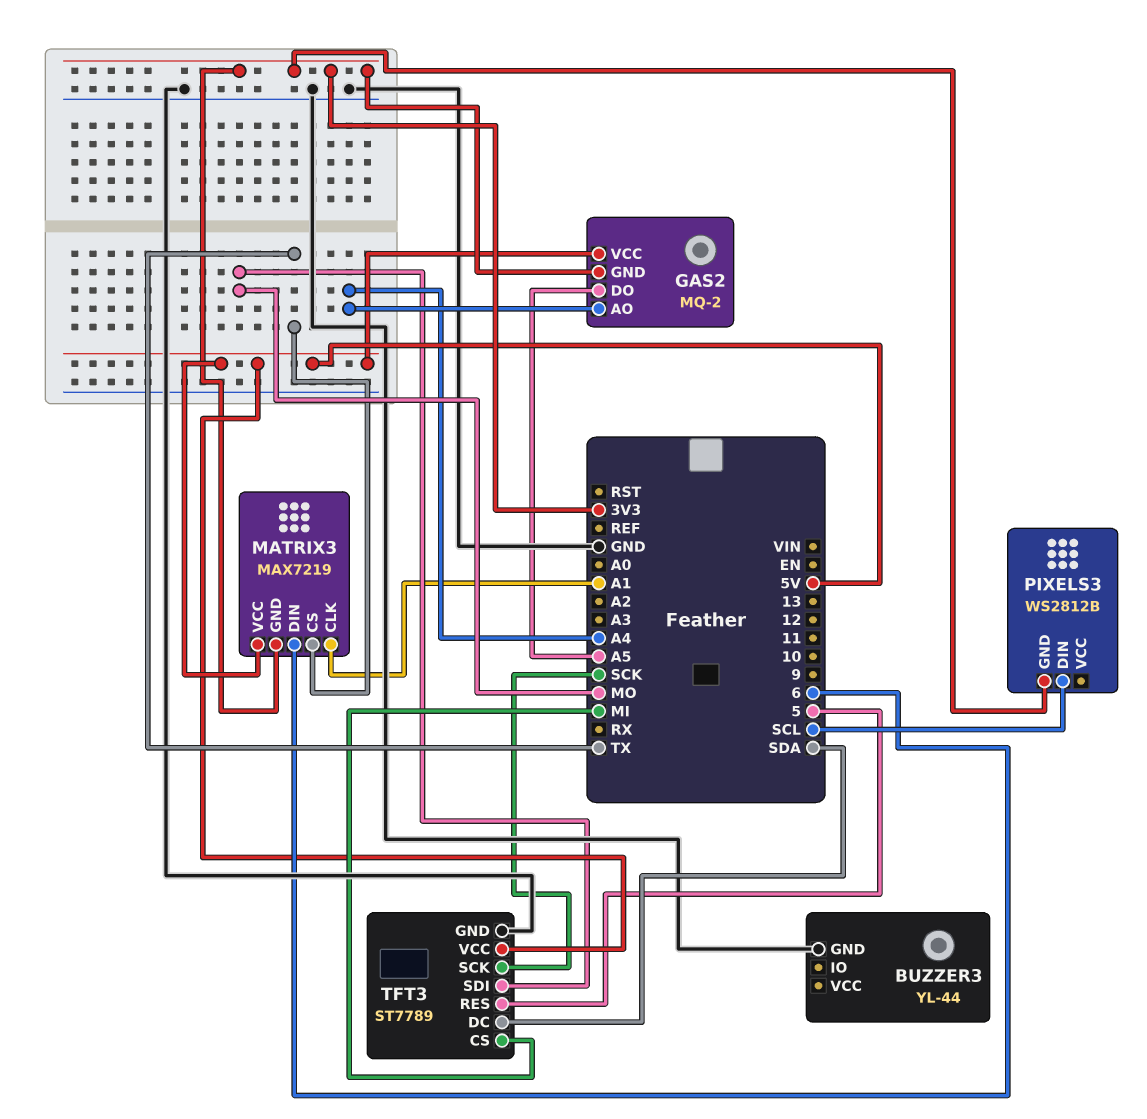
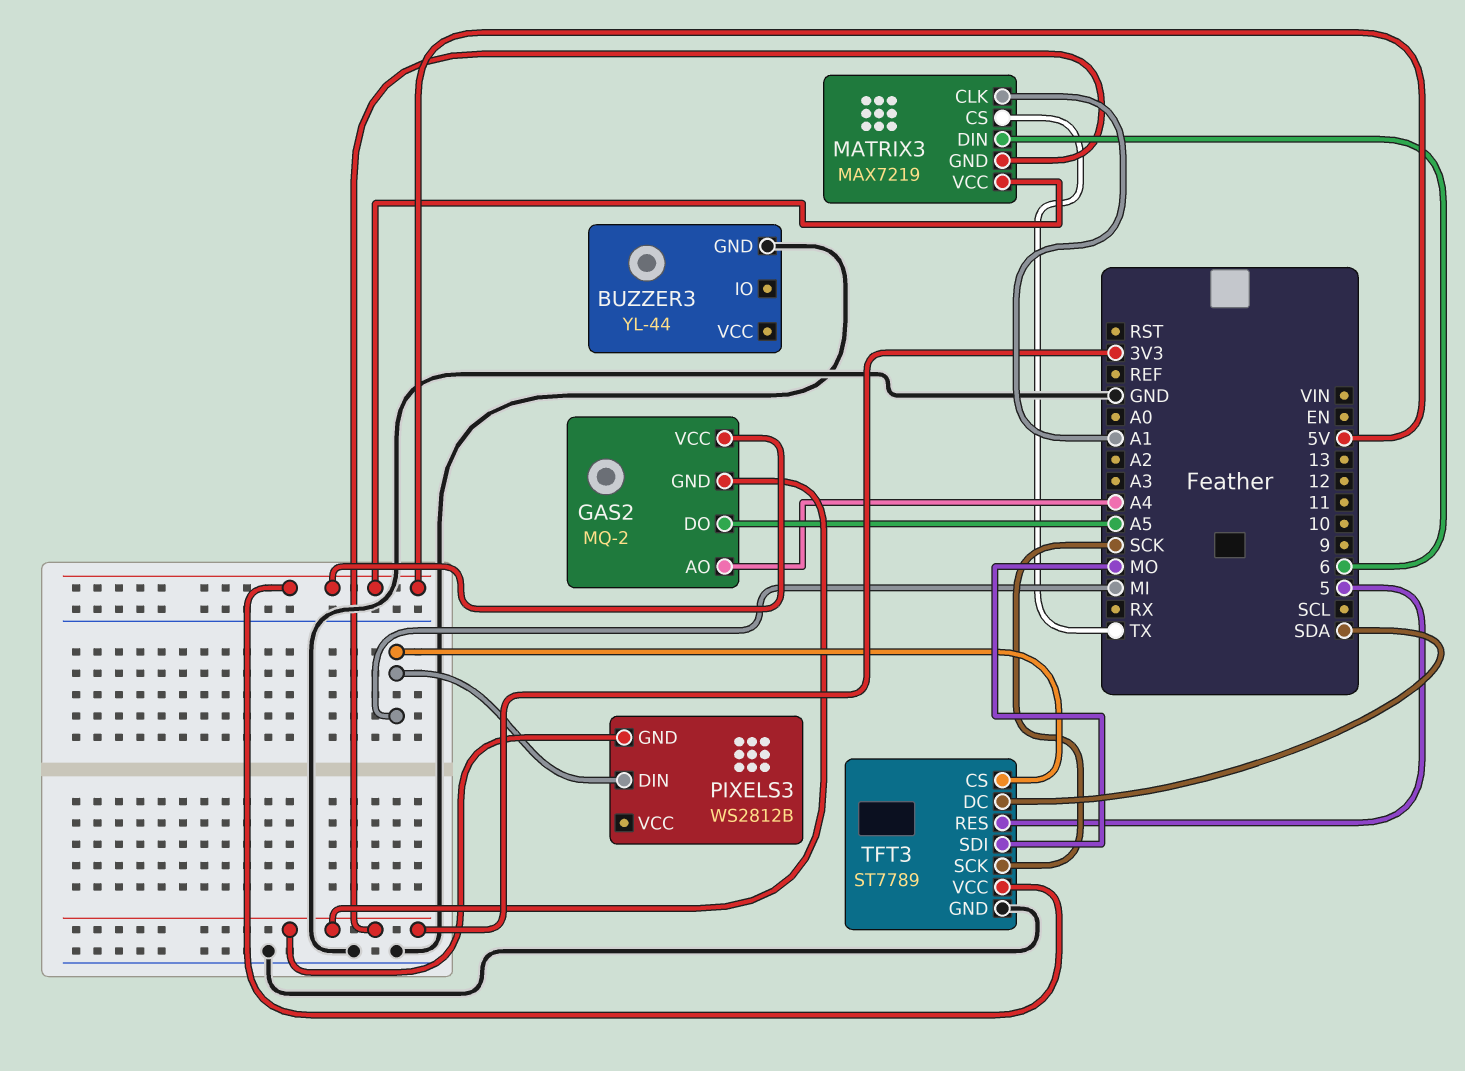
PIXELS3 pin DIN: SCL -> MI

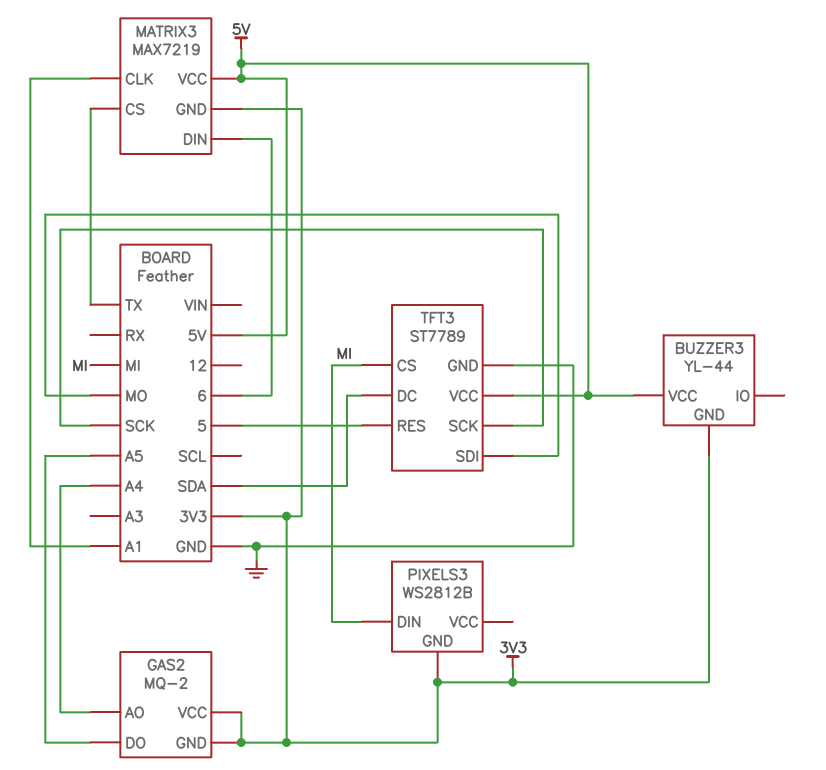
BUZZER3 pin GND: GND -> 3V3
BUZZER3 pin VCC: none -> 5V
GAS2 pin VCC: 5V -> 3V3

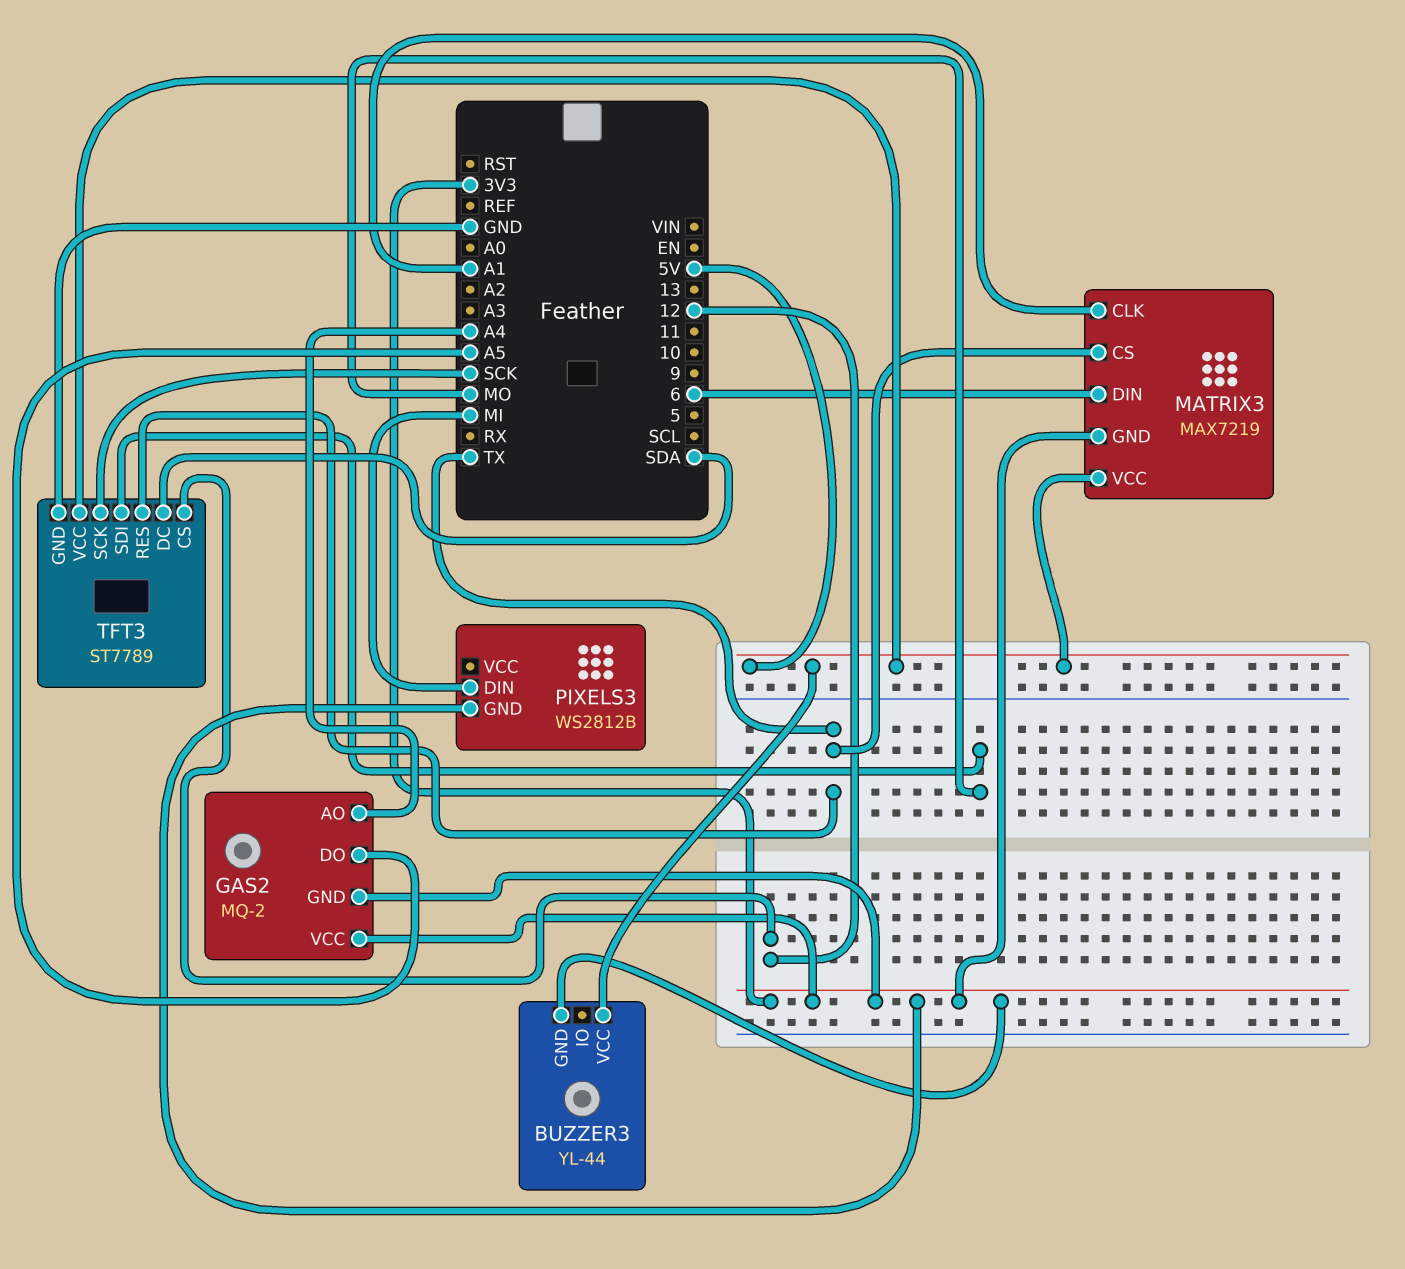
TFT3 pin CS: MI -> 12
TFT3 pin RES: 5 -> TX

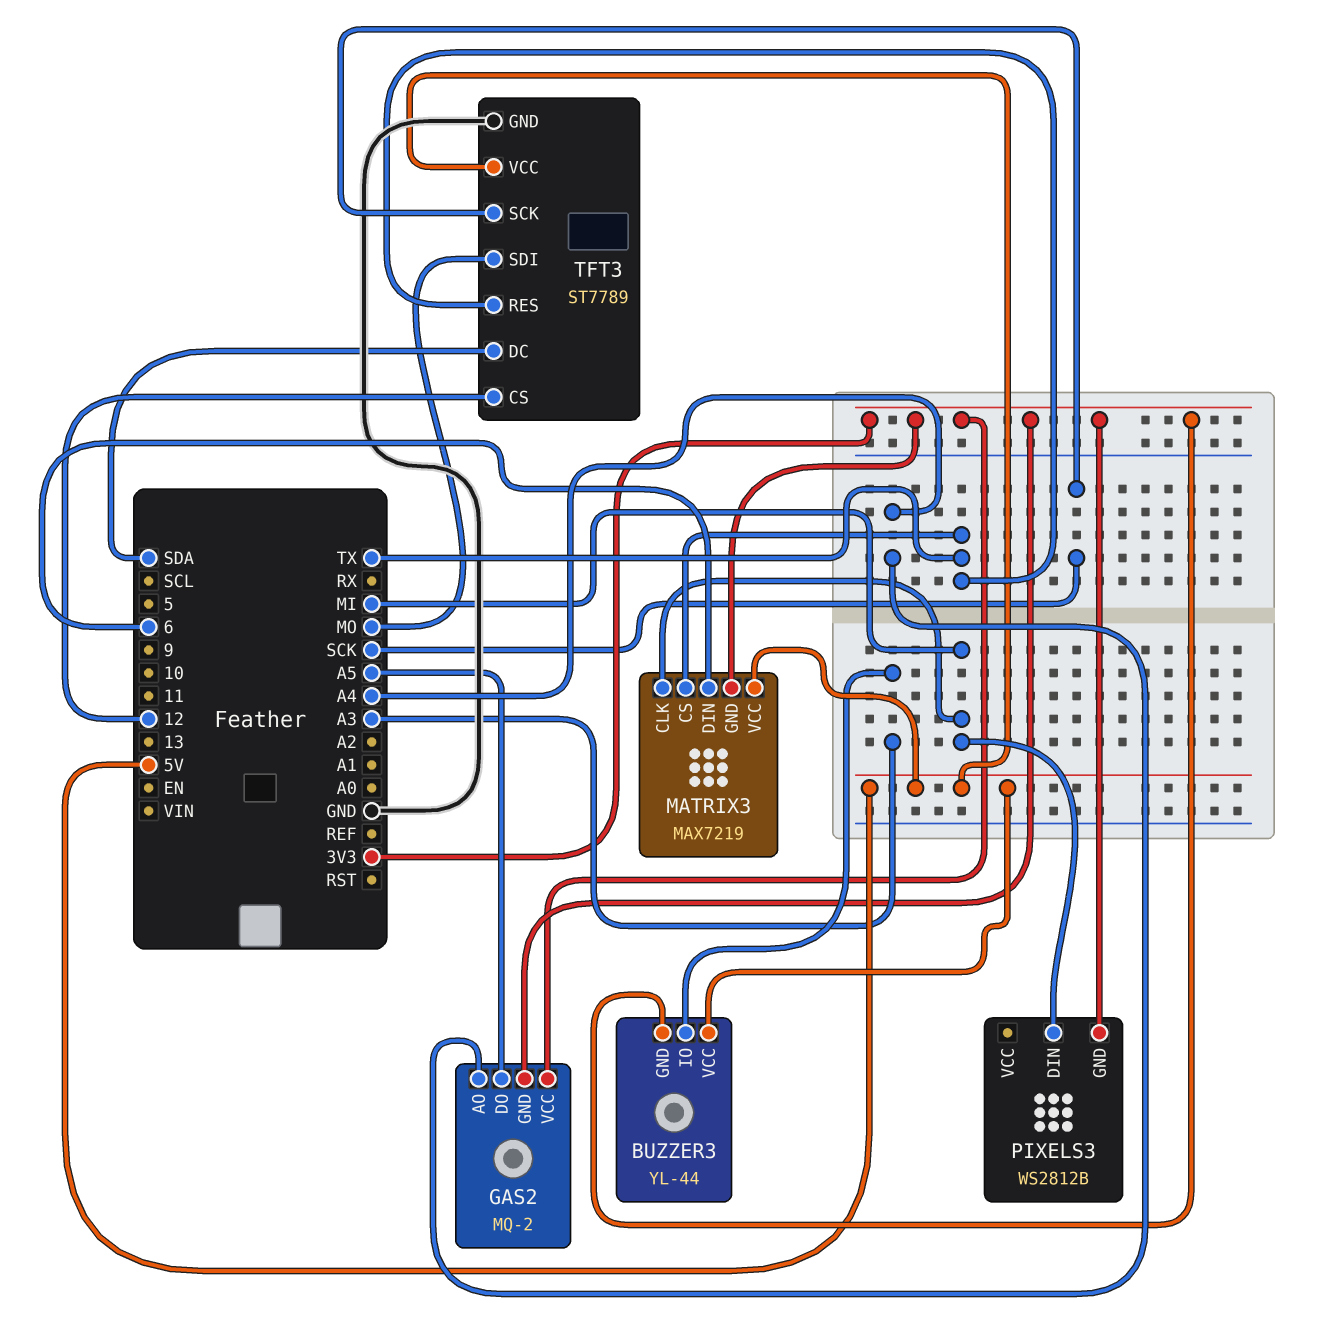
BUZZER3 pin IO: none -> A3
MATRIX3 pin CLK: A1 -> MI

